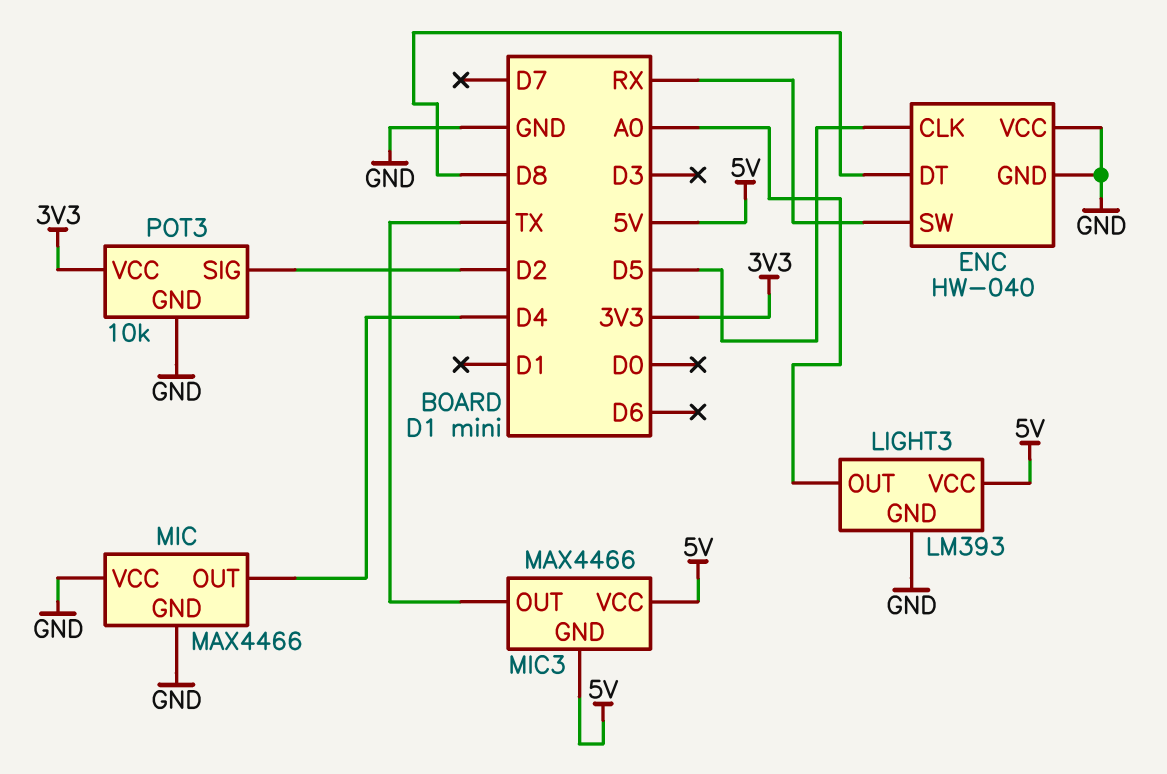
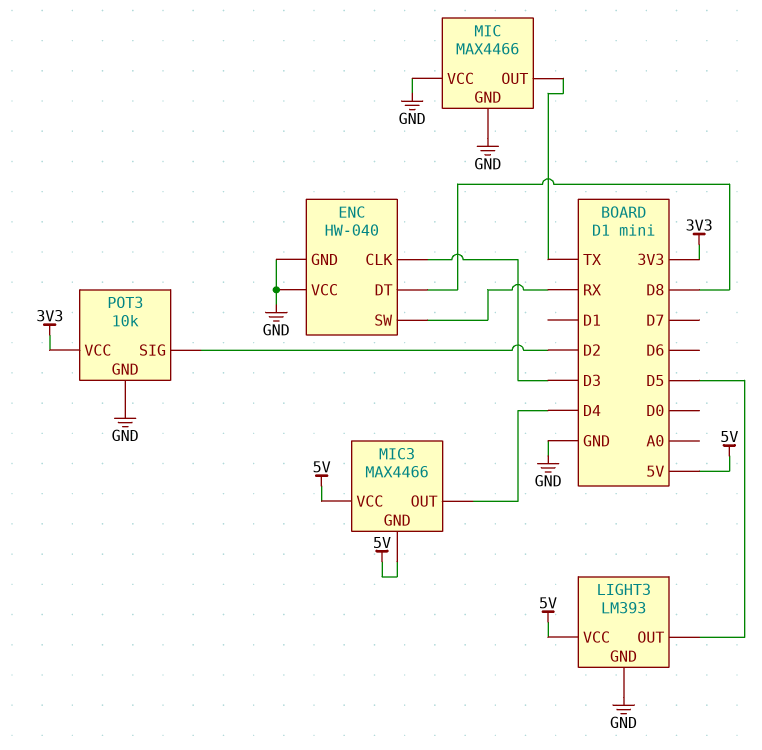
ENC pin CLK: D5 -> D3
LIGHT3 pin OUT: A0 -> D5
MIC pin OUT: D4 -> TX
MIC3 pin OUT: TX -> D4

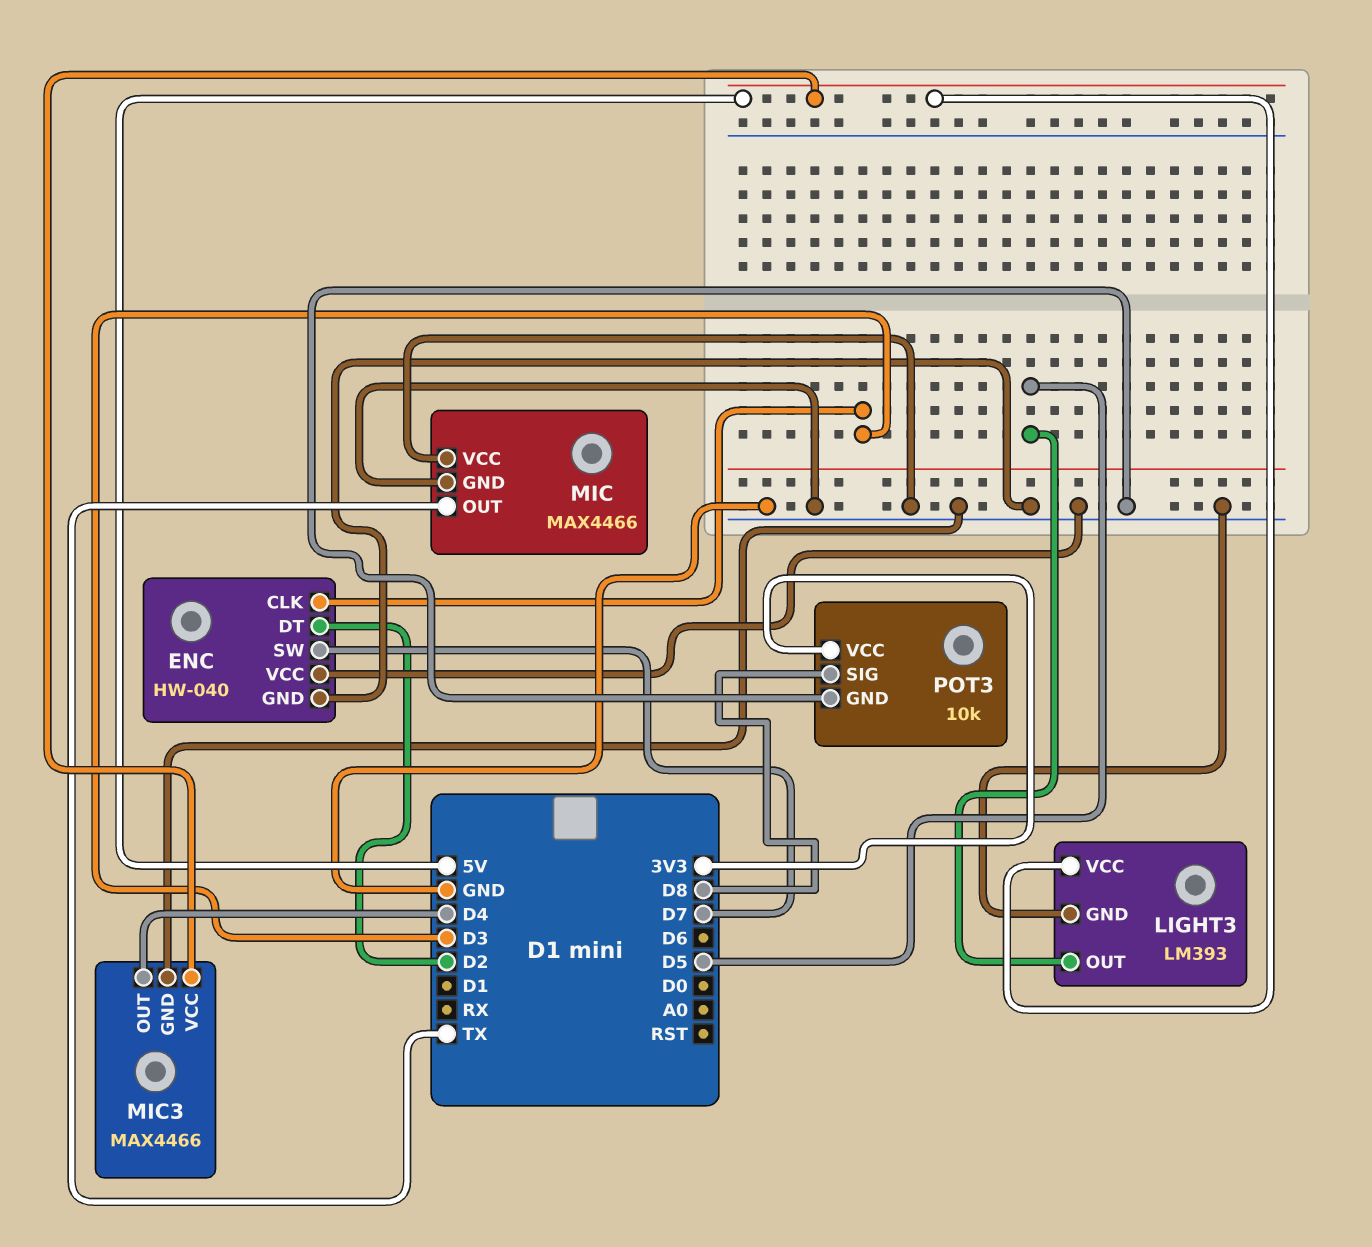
ENC pin DT: D8 -> D2
ENC pin SW: RX -> D7
MIC3 pin GND: 5V -> GND
POT3 pin SIG: D2 -> D8

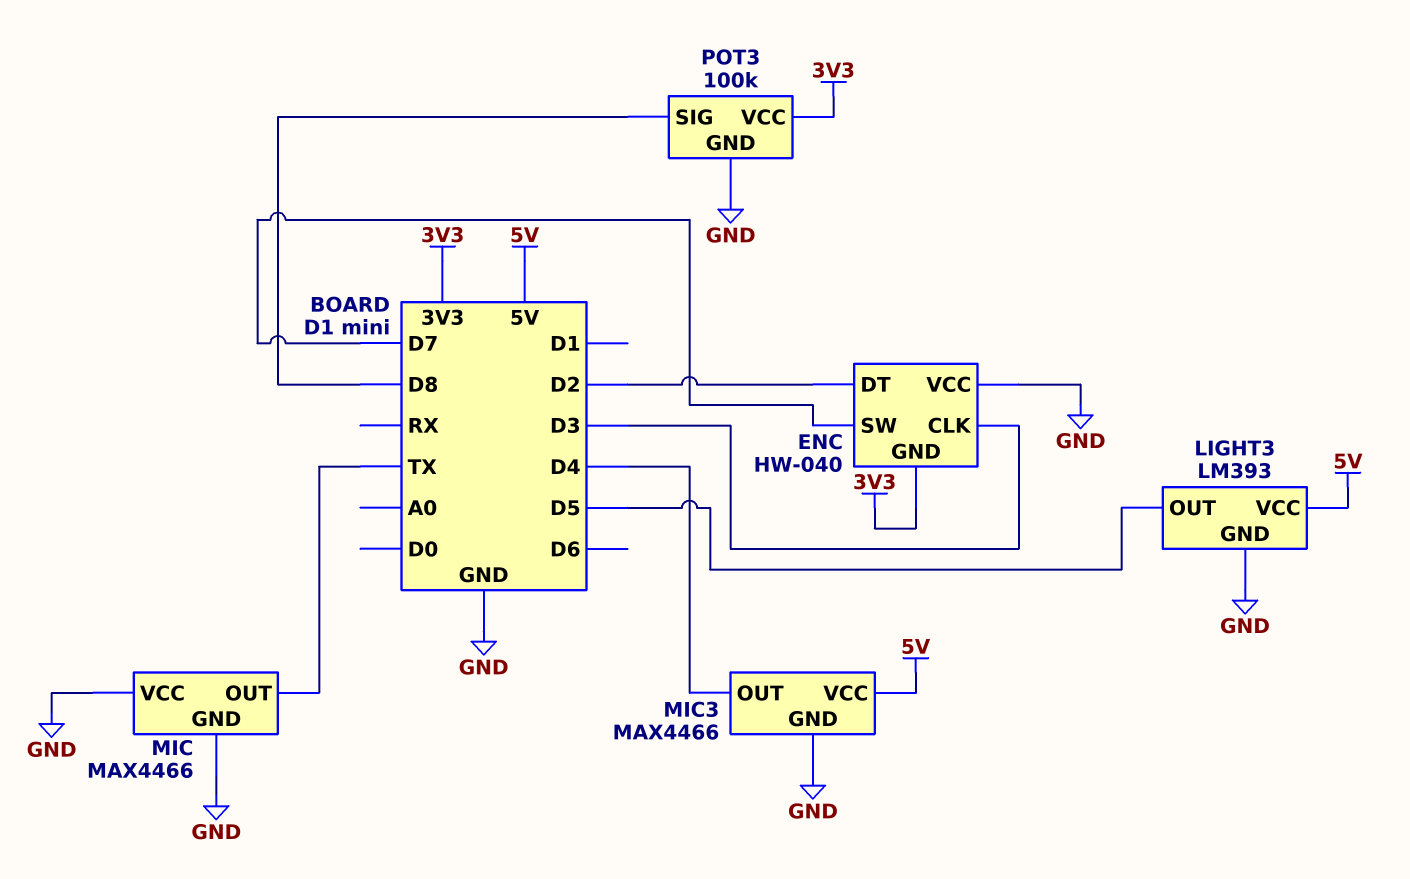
ENC pin GND: GND -> 3V3
POT3: 10k -> 100k

